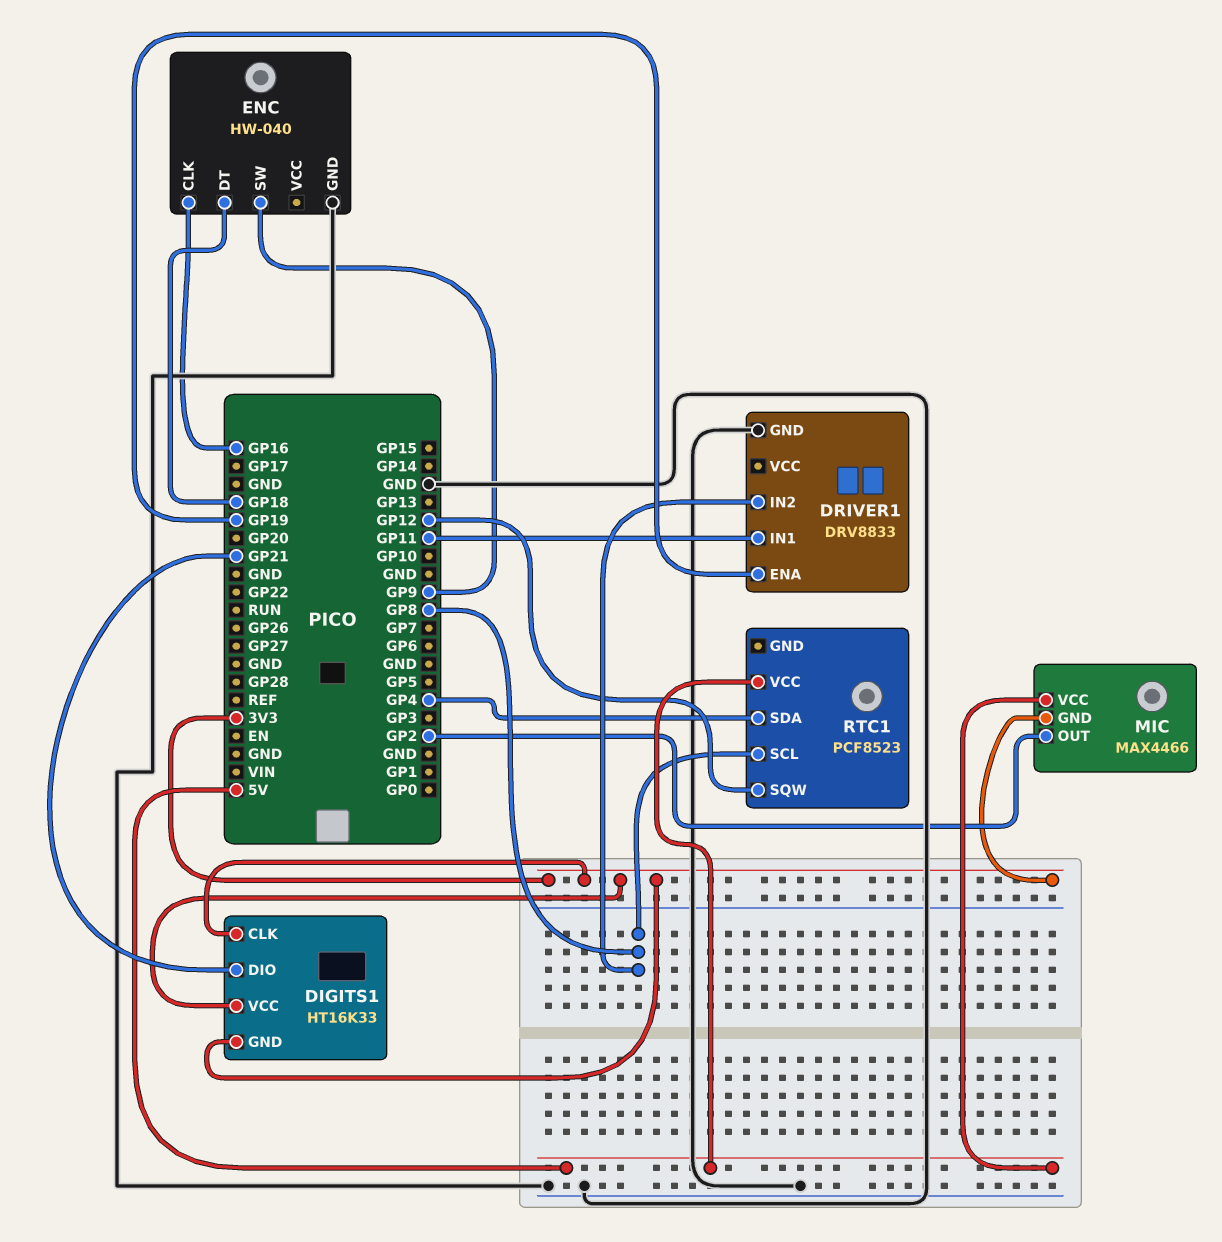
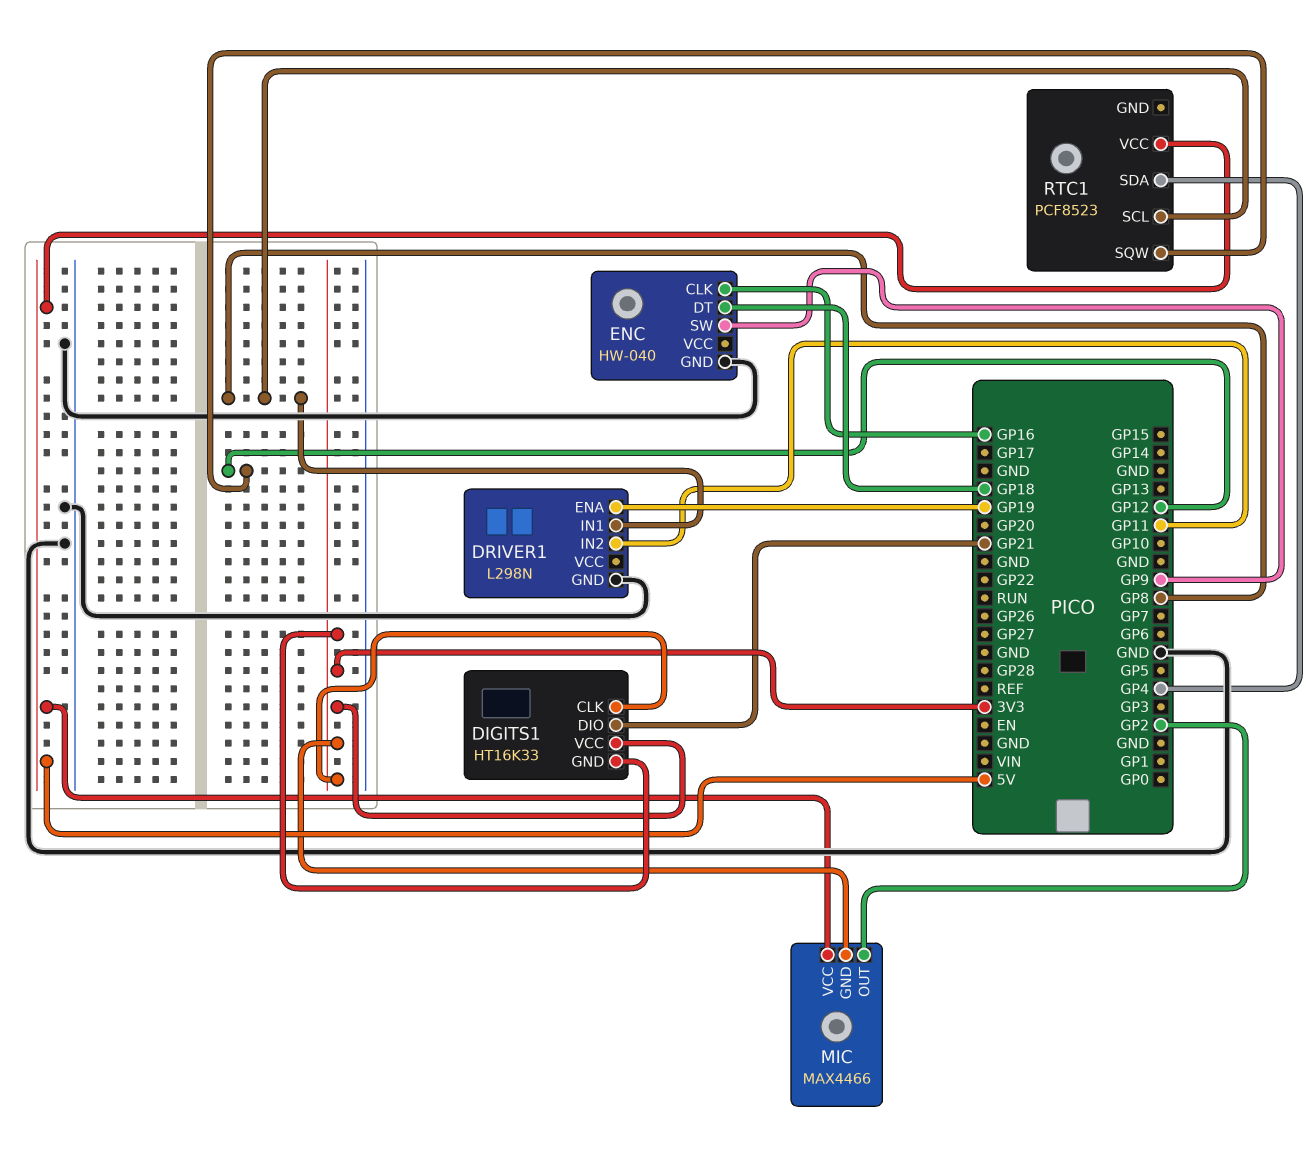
DRIVER1: DRV8833 -> L298N
DRIVER1 pin IN1: GP11 -> GP8
DRIVER1 pin IN2: GP8 -> GP11

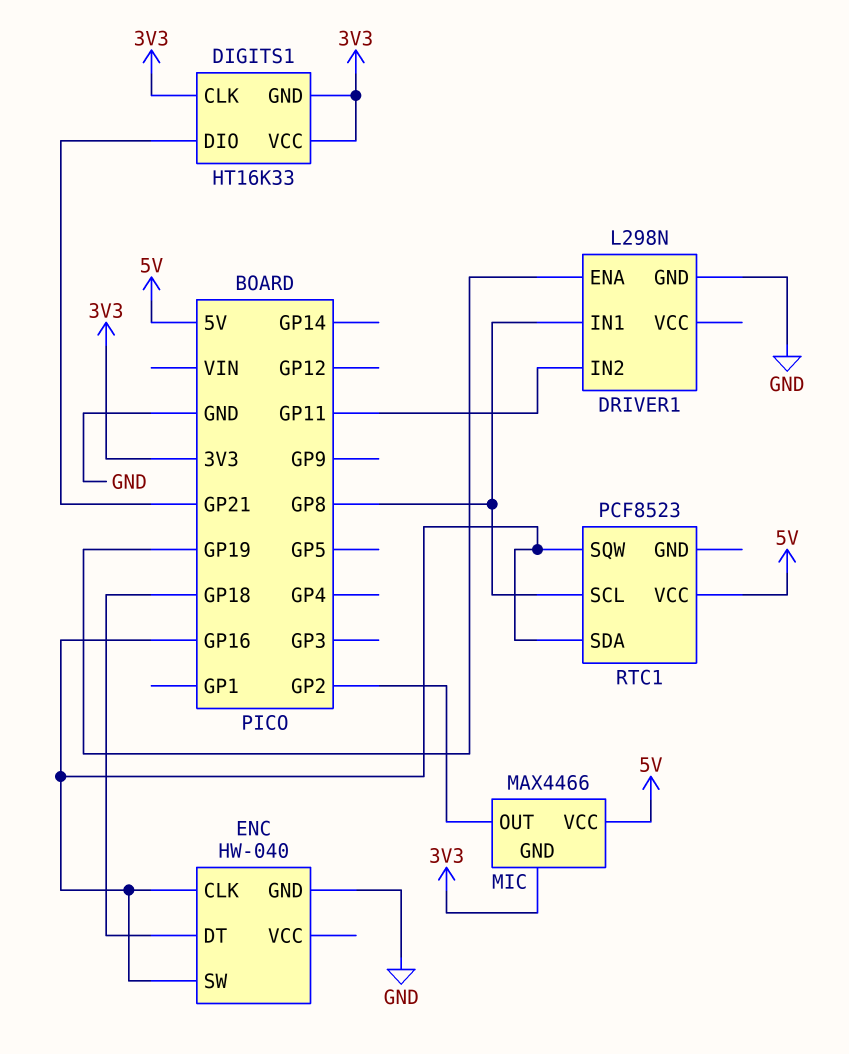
ENC pin SW: GP9 -> GP16
RTC1 pin SDA: GP4 -> GP16
RTC1 pin SQW: GP12 -> GP16

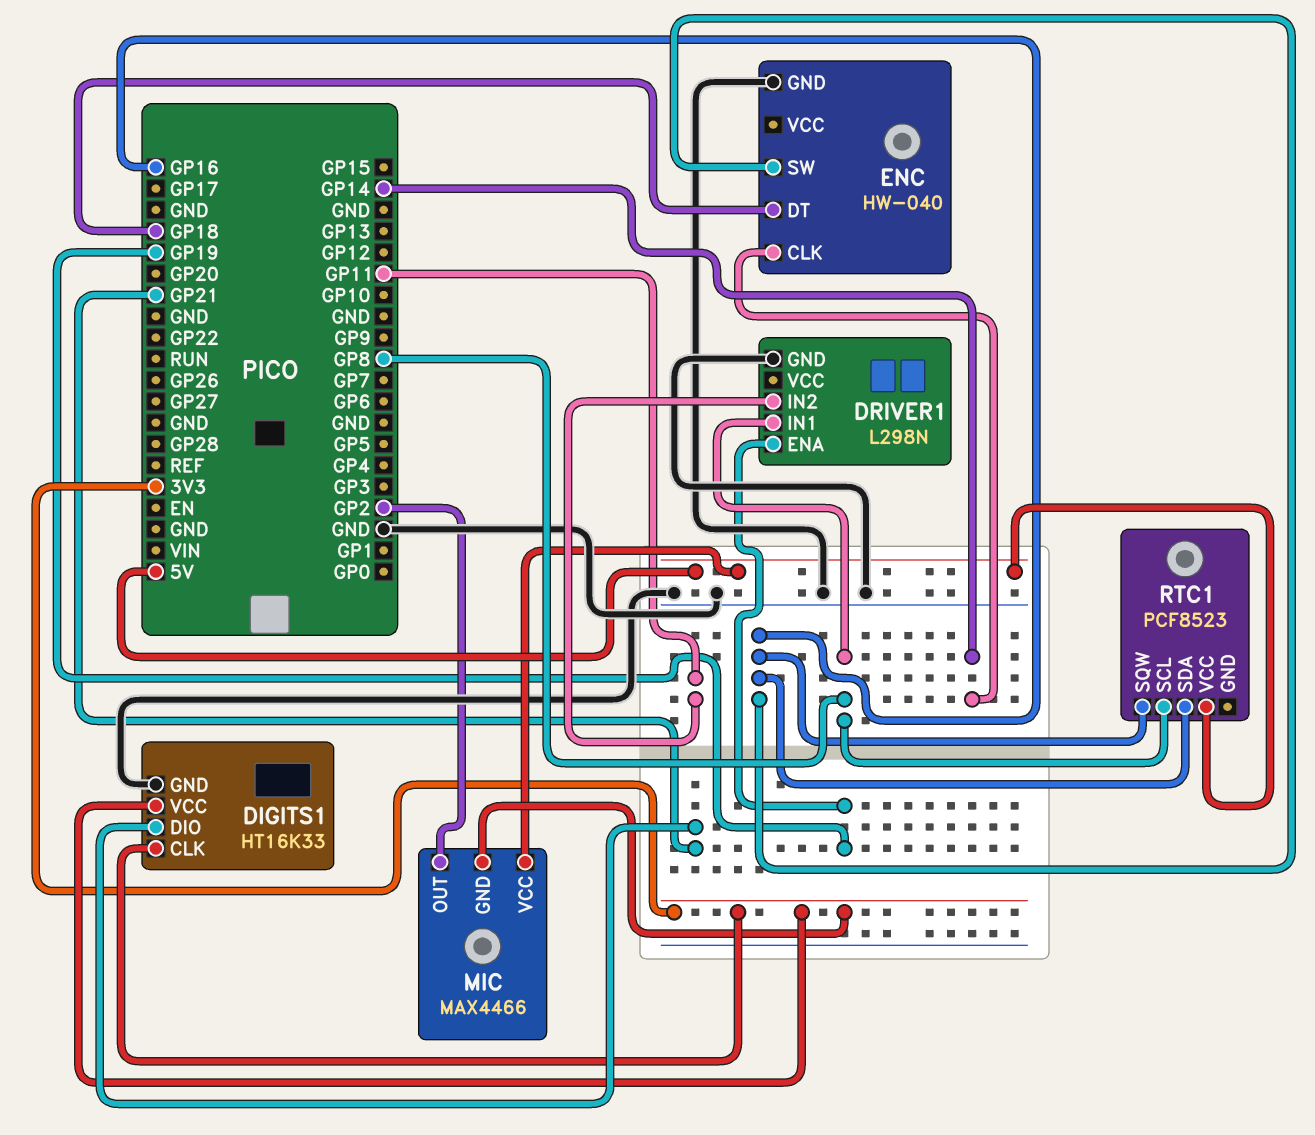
DIGITS1 pin GND: 3V3 -> GND
ENC pin CLK: GP16 -> GP14

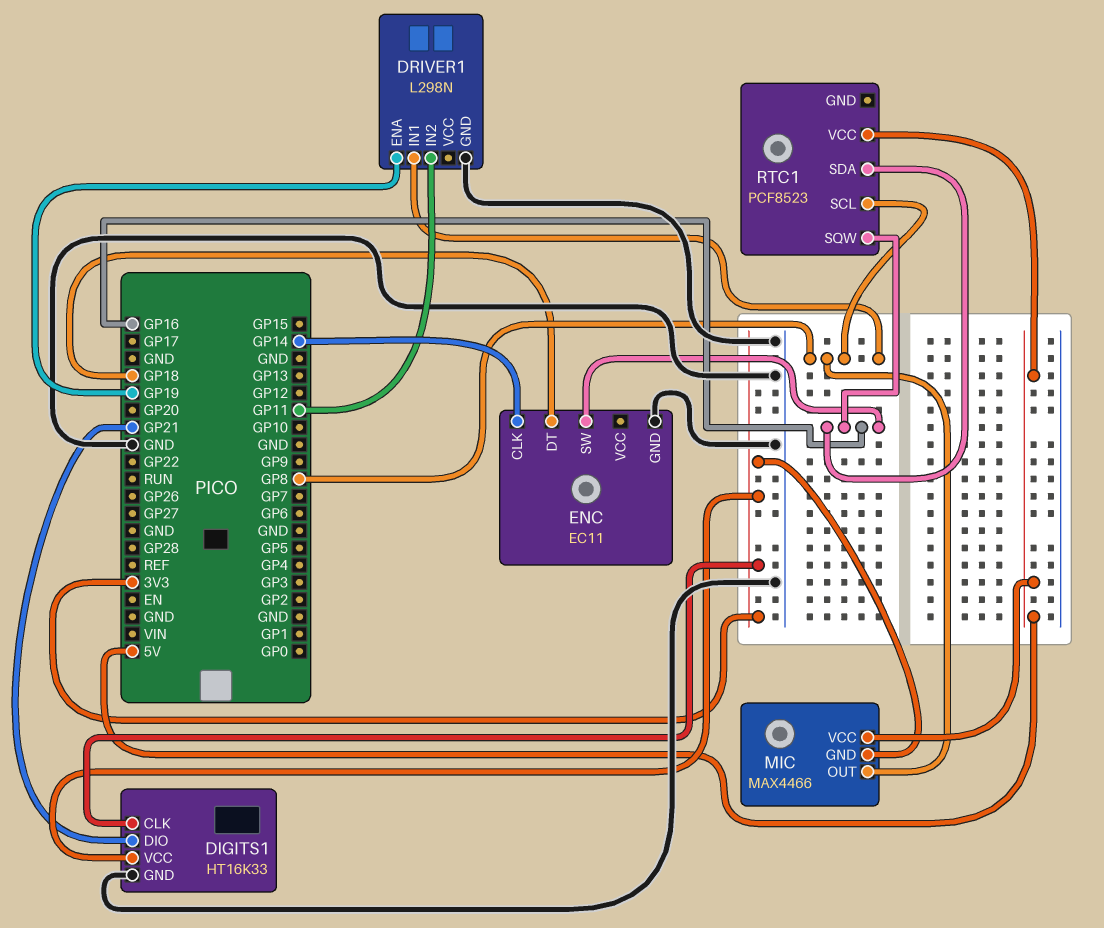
ENC: HW-040 -> EC11
MIC pin OUT: GP2 -> GP8

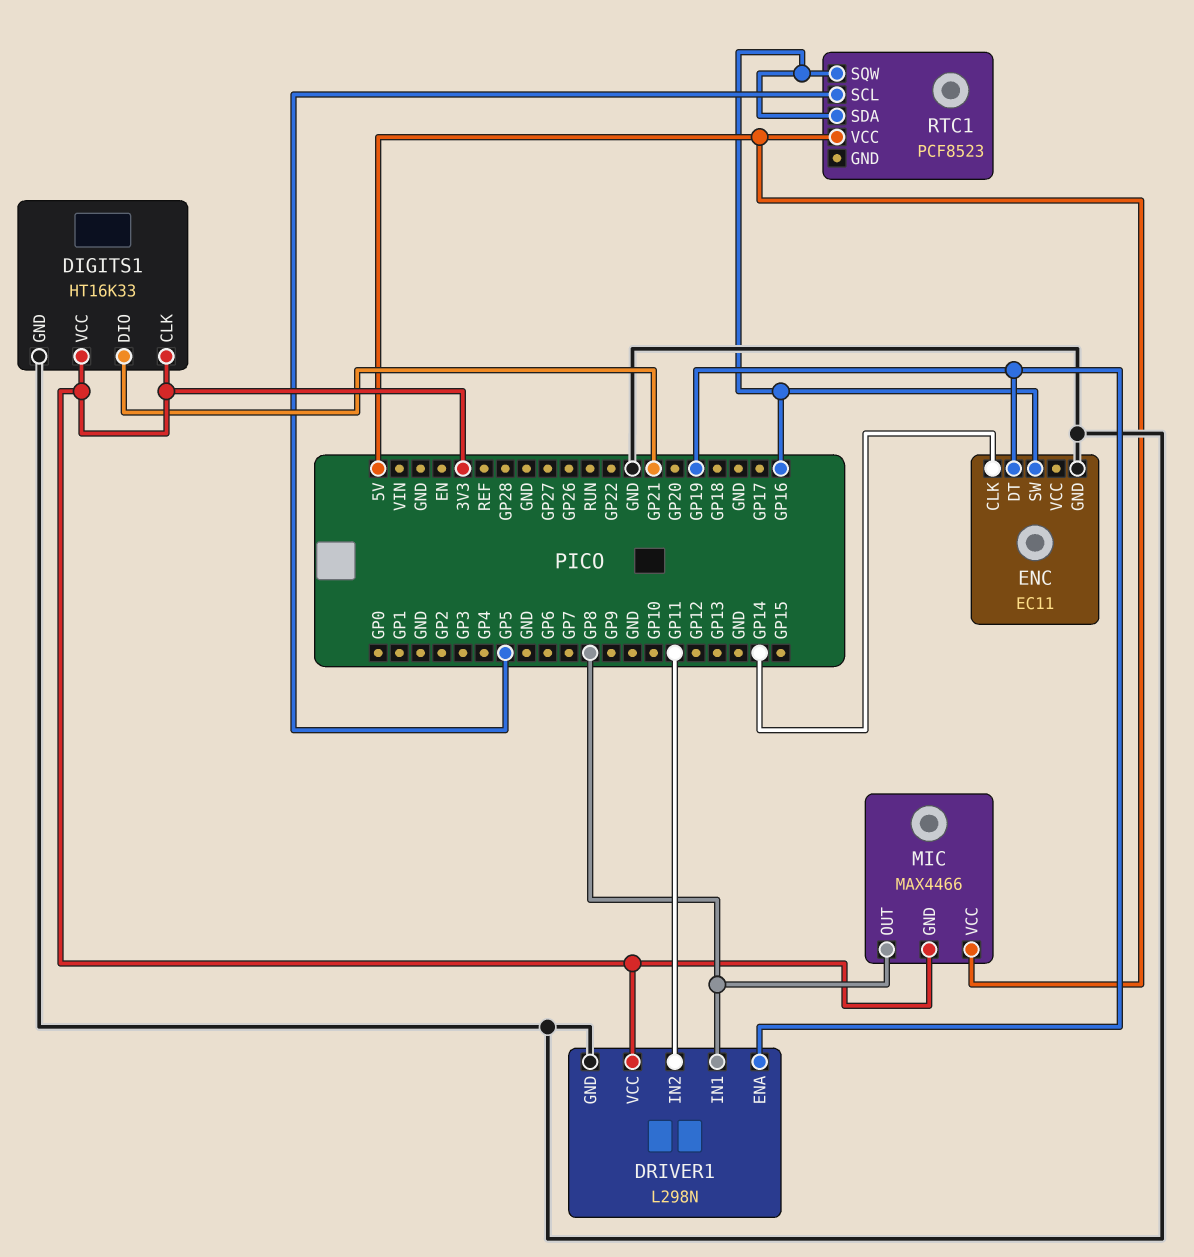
DRIVER1 pin VCC: none -> 3V3
ENC pin DT: GP18 -> GP19
RTC1 pin SCL: GP8 -> GP5

